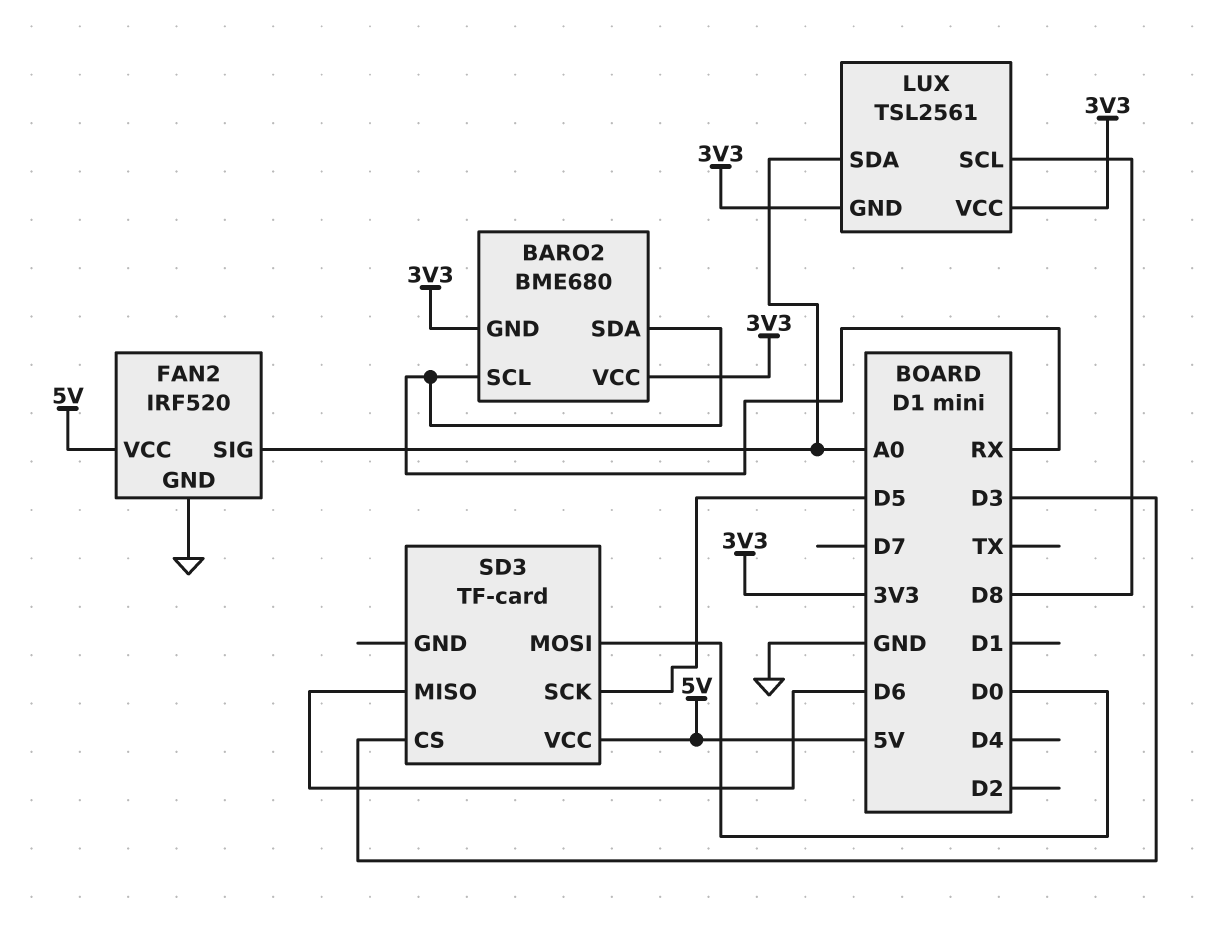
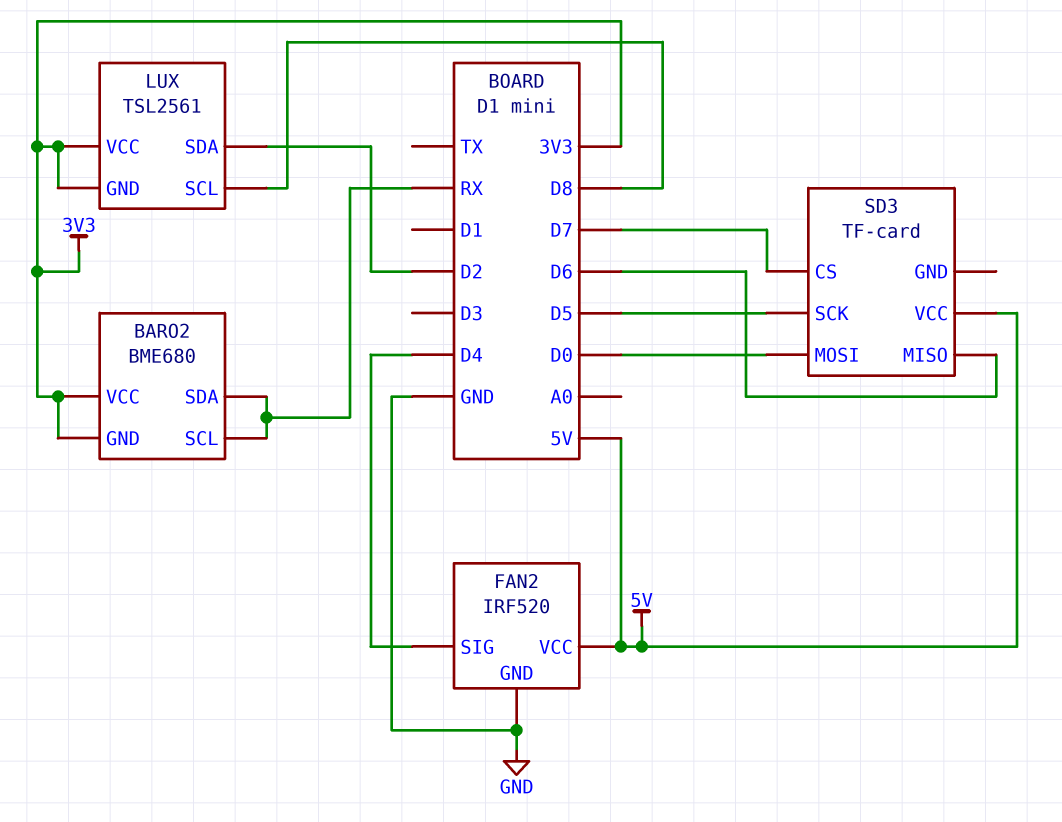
FAN2 pin SIG: A0 -> D4
LUX pin SDA: A0 -> D2
SD3 pin CS: D3 -> D7

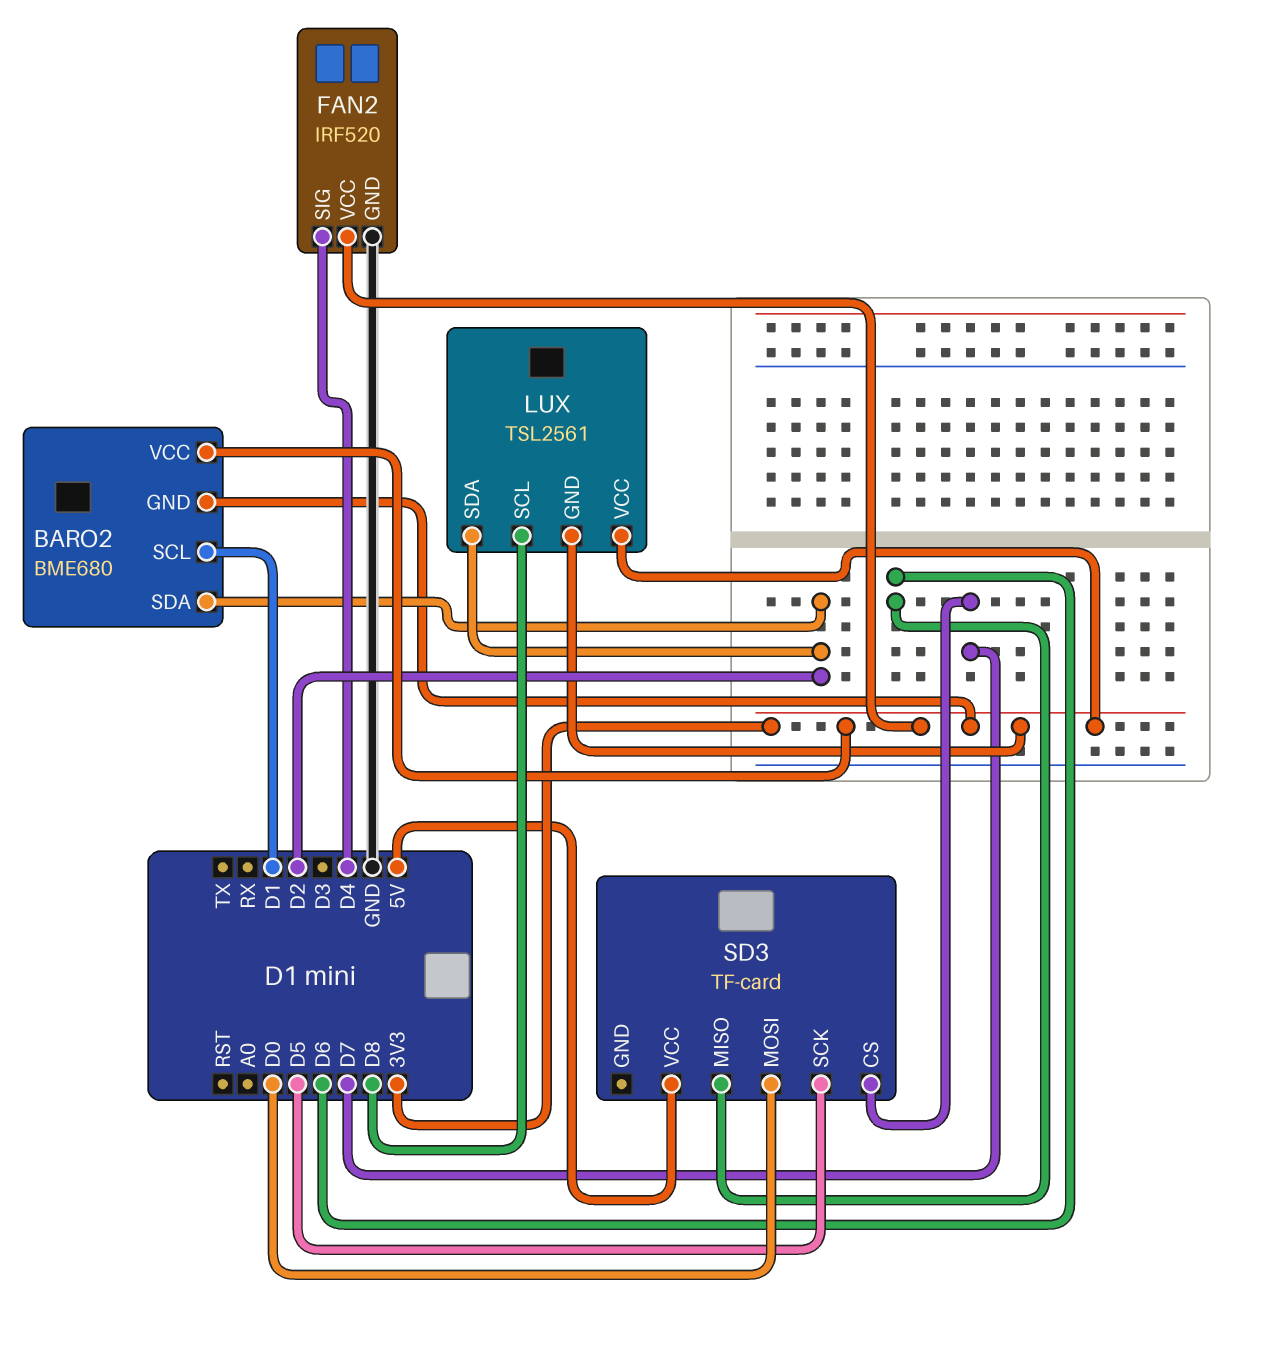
BARO2 pin SCL: RX -> D1
BARO2 pin SDA: RX -> D2
FAN2 pin VCC: 5V -> 3V3

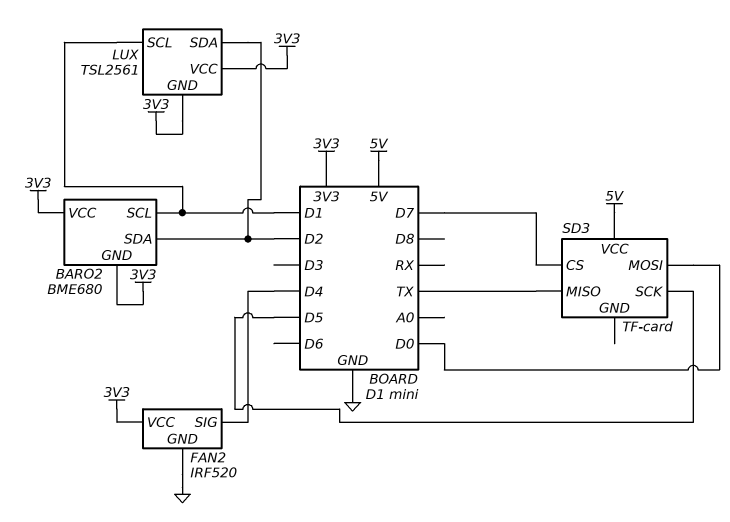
LUX pin SCL: D8 -> D1
SD3 pin MISO: D6 -> TX

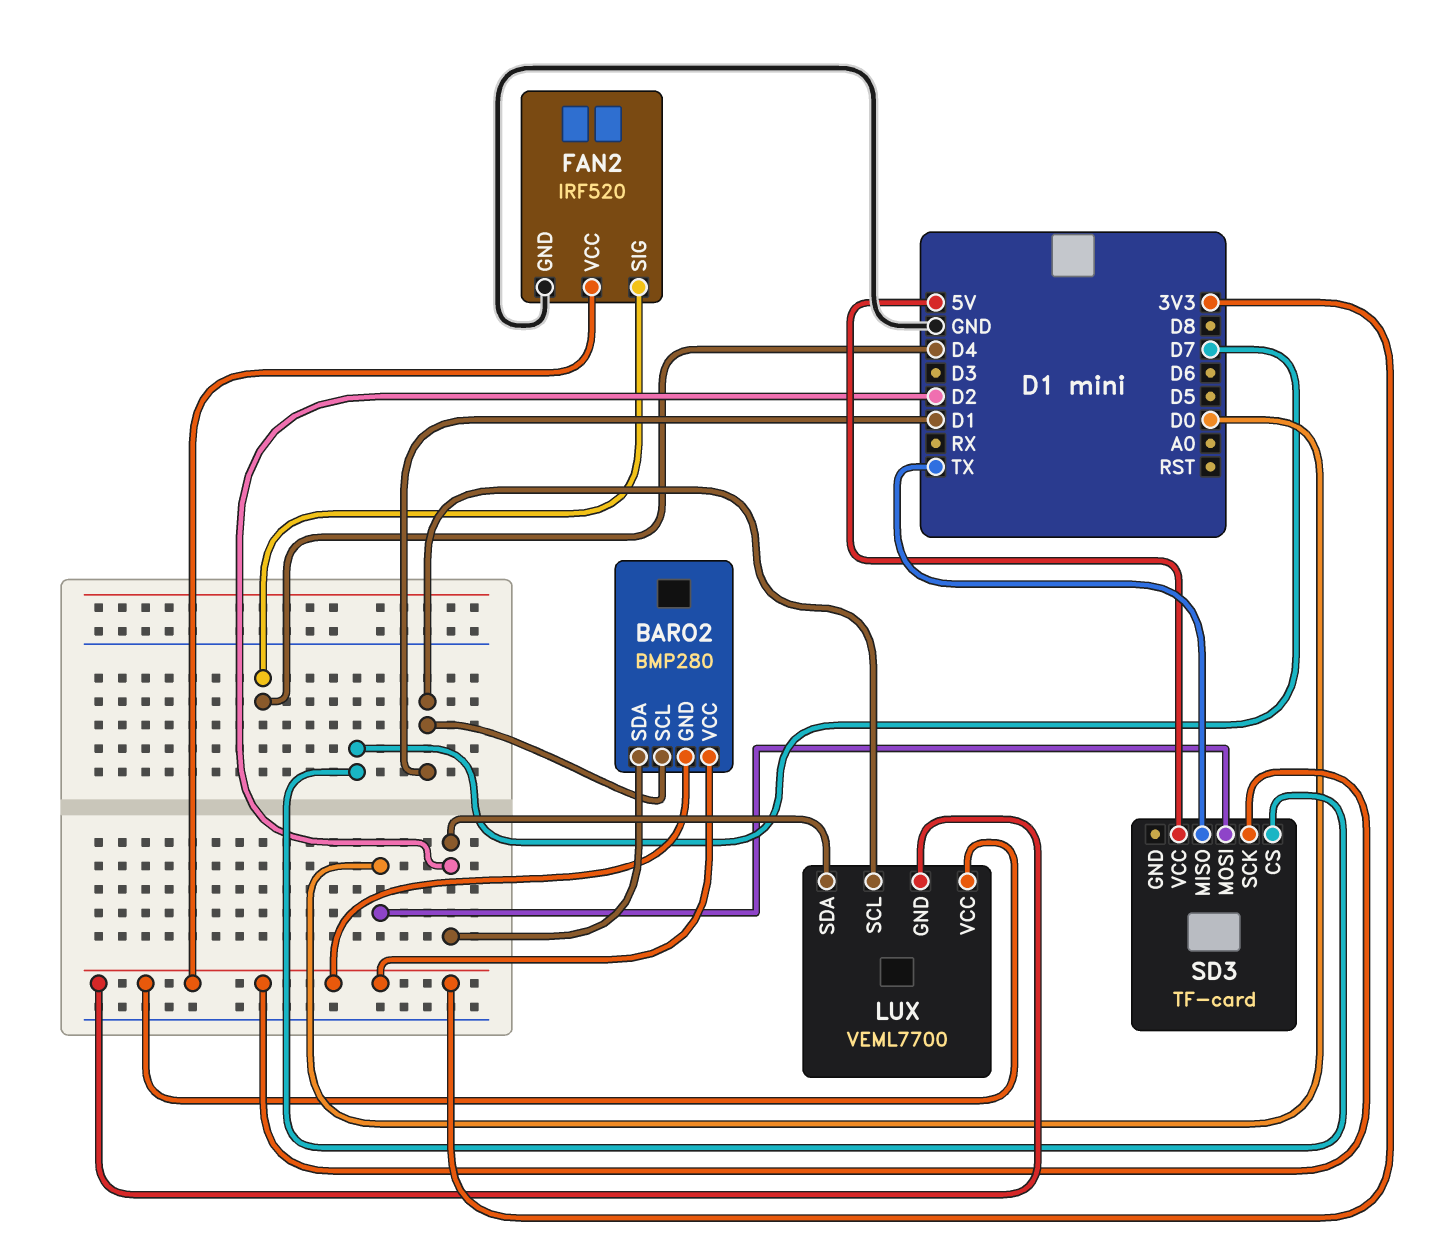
BARO2: BME680 -> BMP280
LUX: TSL2561 -> VEML7700
SD3 pin SCK: D5 -> 3V3

